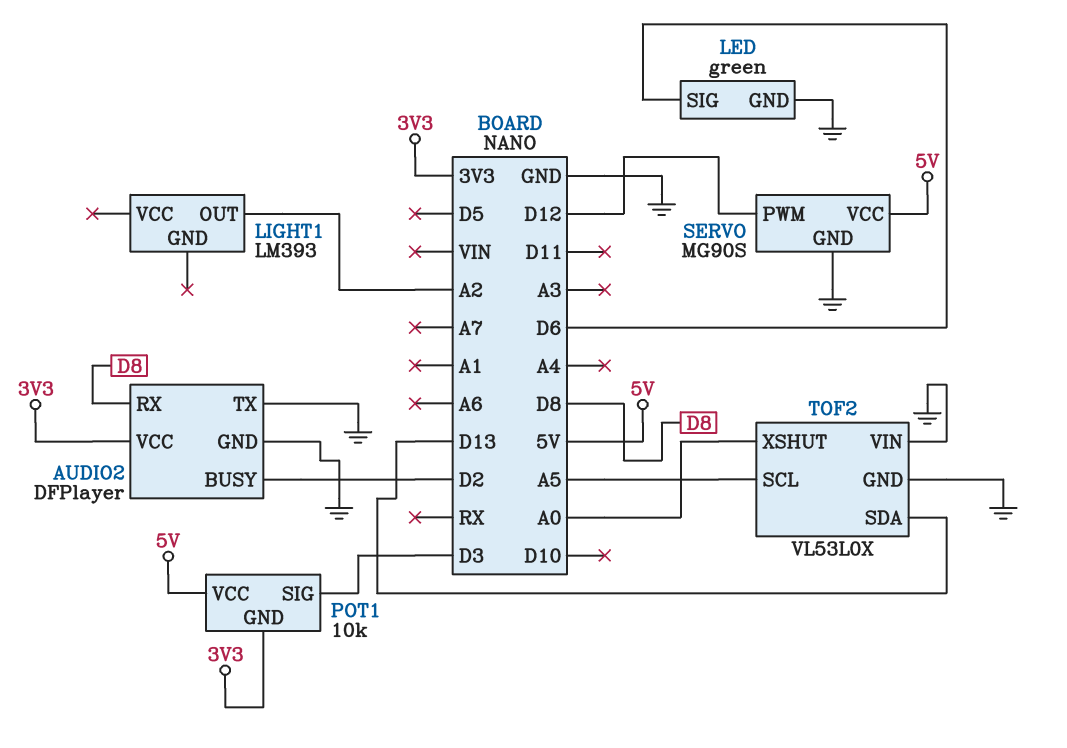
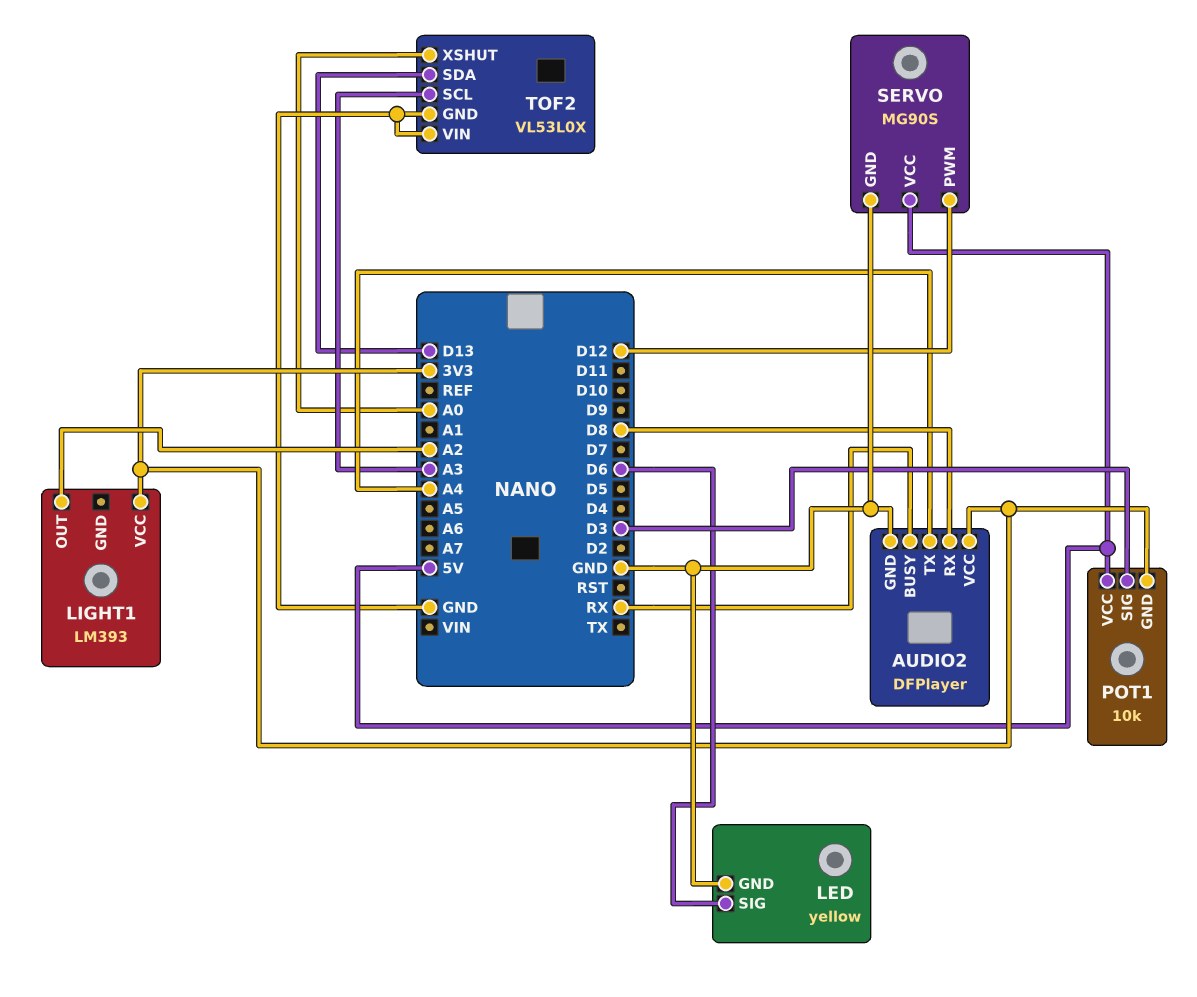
AUDIO2 pin BUSY: D2 -> RX
AUDIO2 pin TX: GND -> A4
LED: green -> yellow
LIGHT1 pin VCC: none -> 3V3
TOF2 pin SCL: A5 -> A3

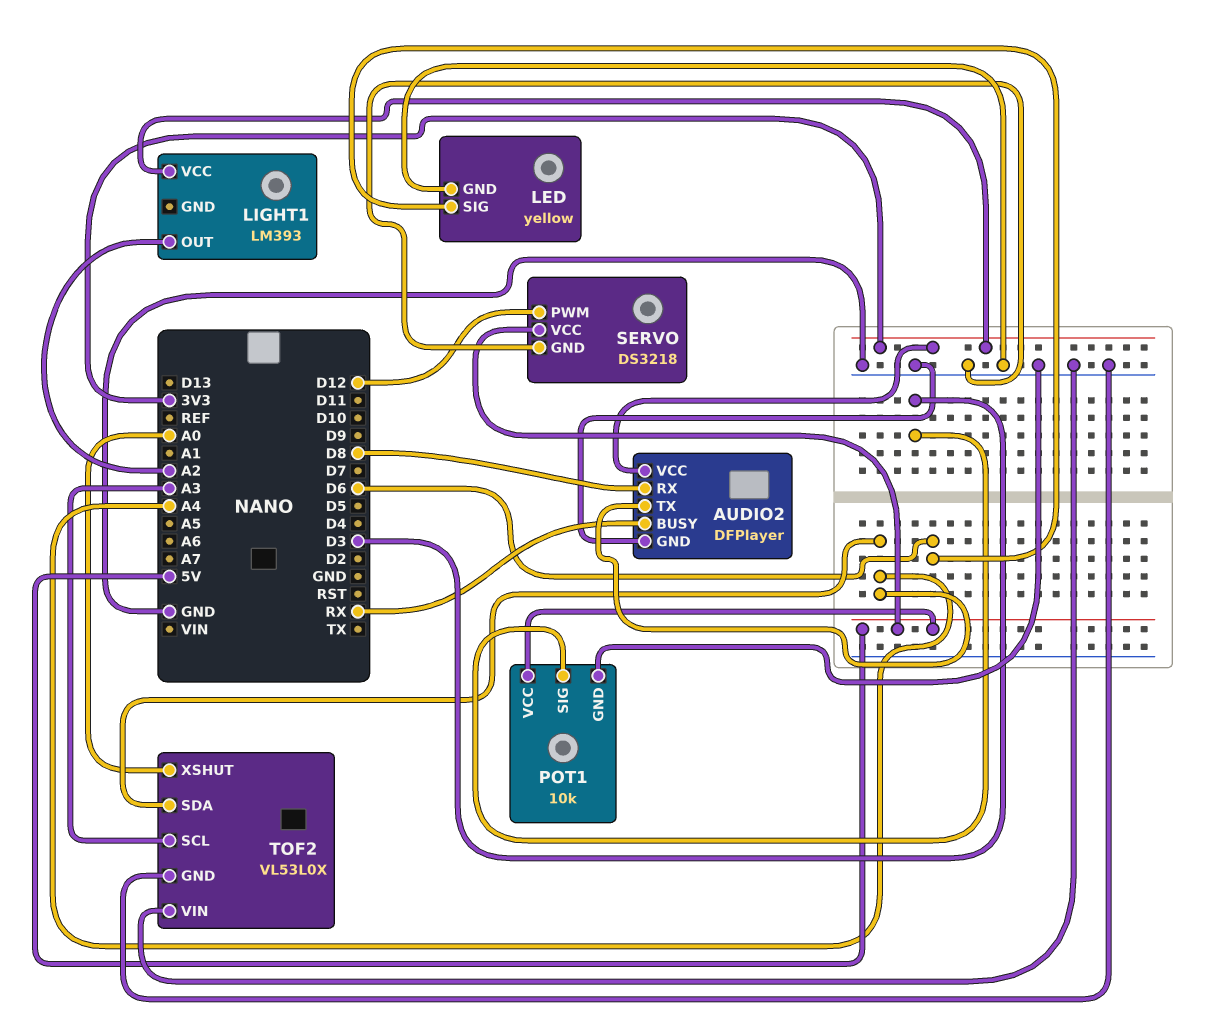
POT1 pin GND: 3V3 -> GND
SERVO: MG90S -> DS3218
TOF2 pin SDA: D13 -> A4

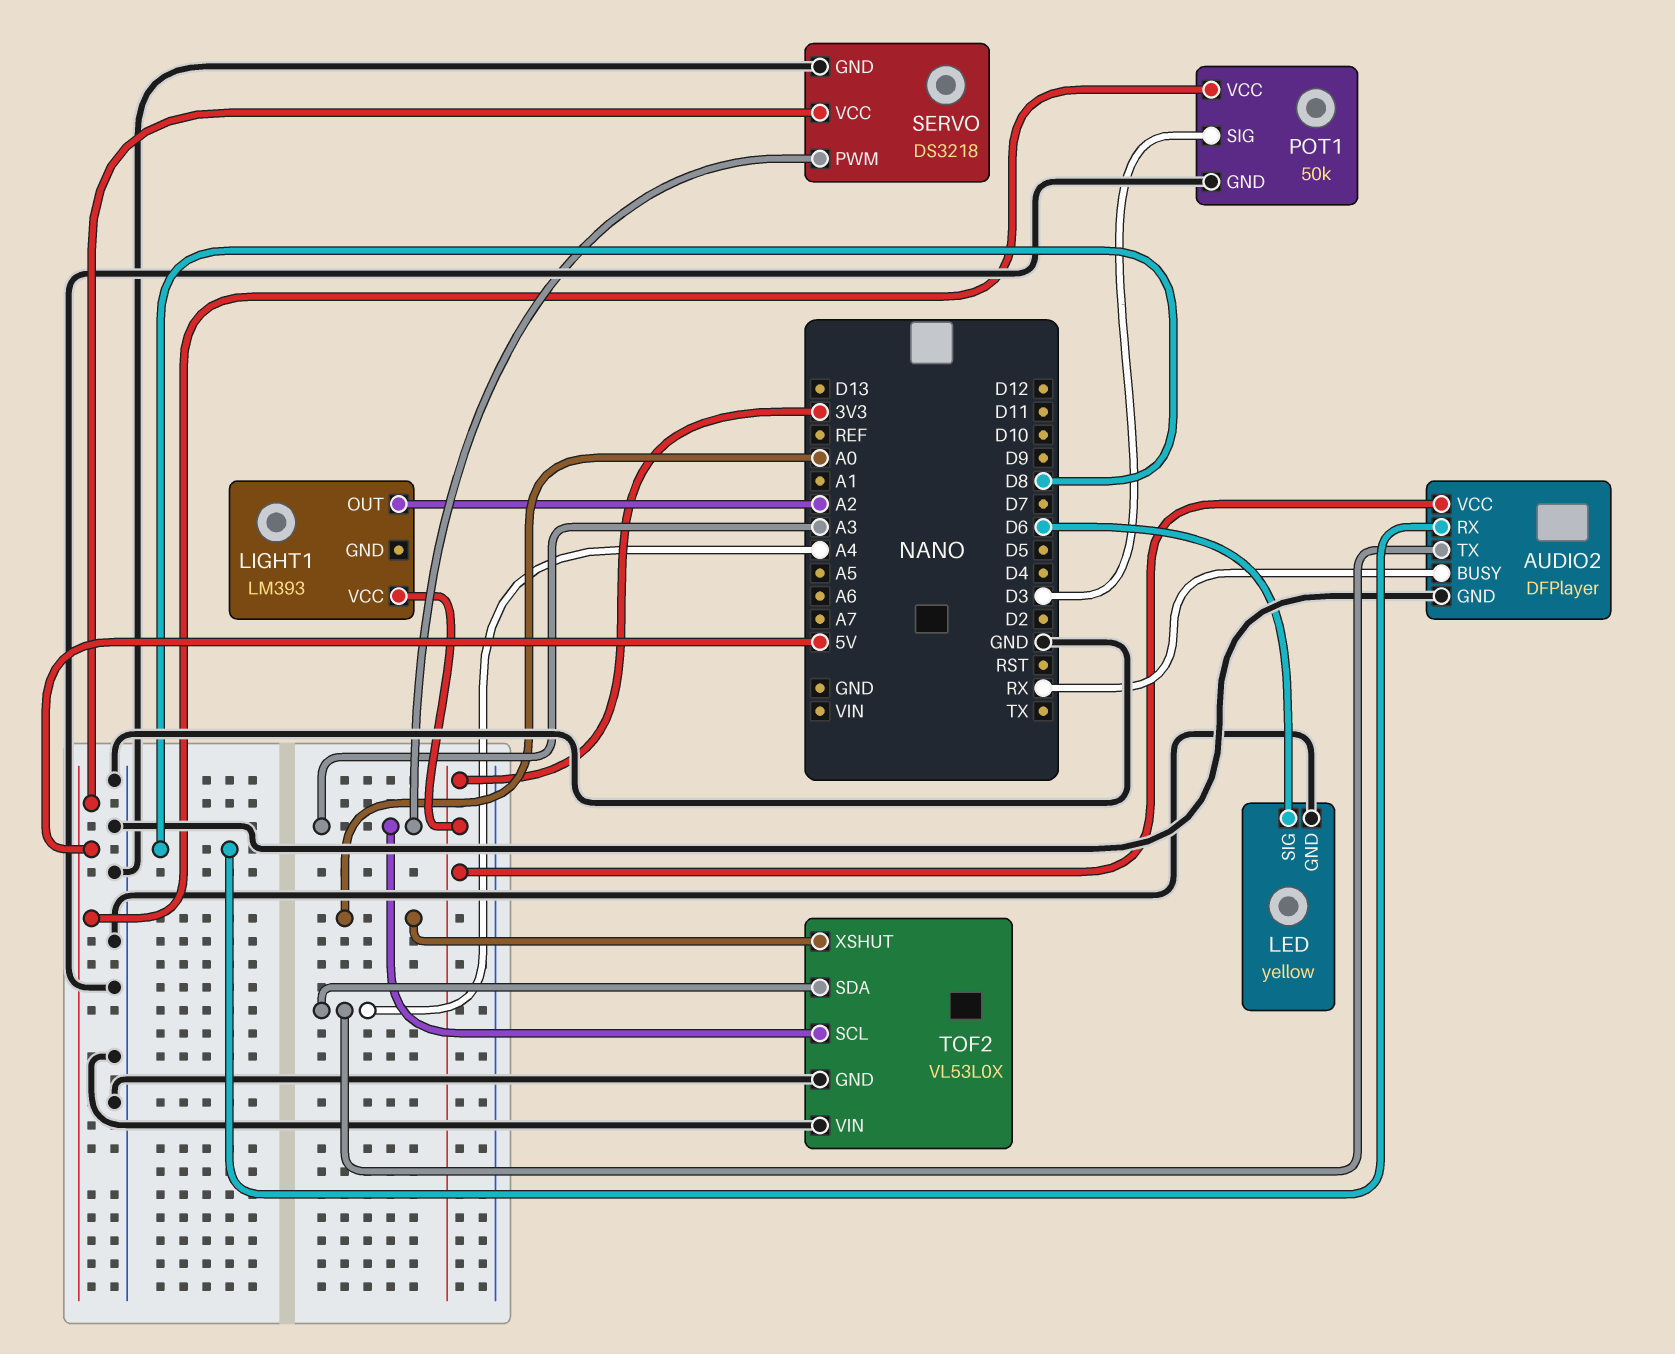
POT1: 10k -> 50k
SERVO pin PWM: D12 -> A3

